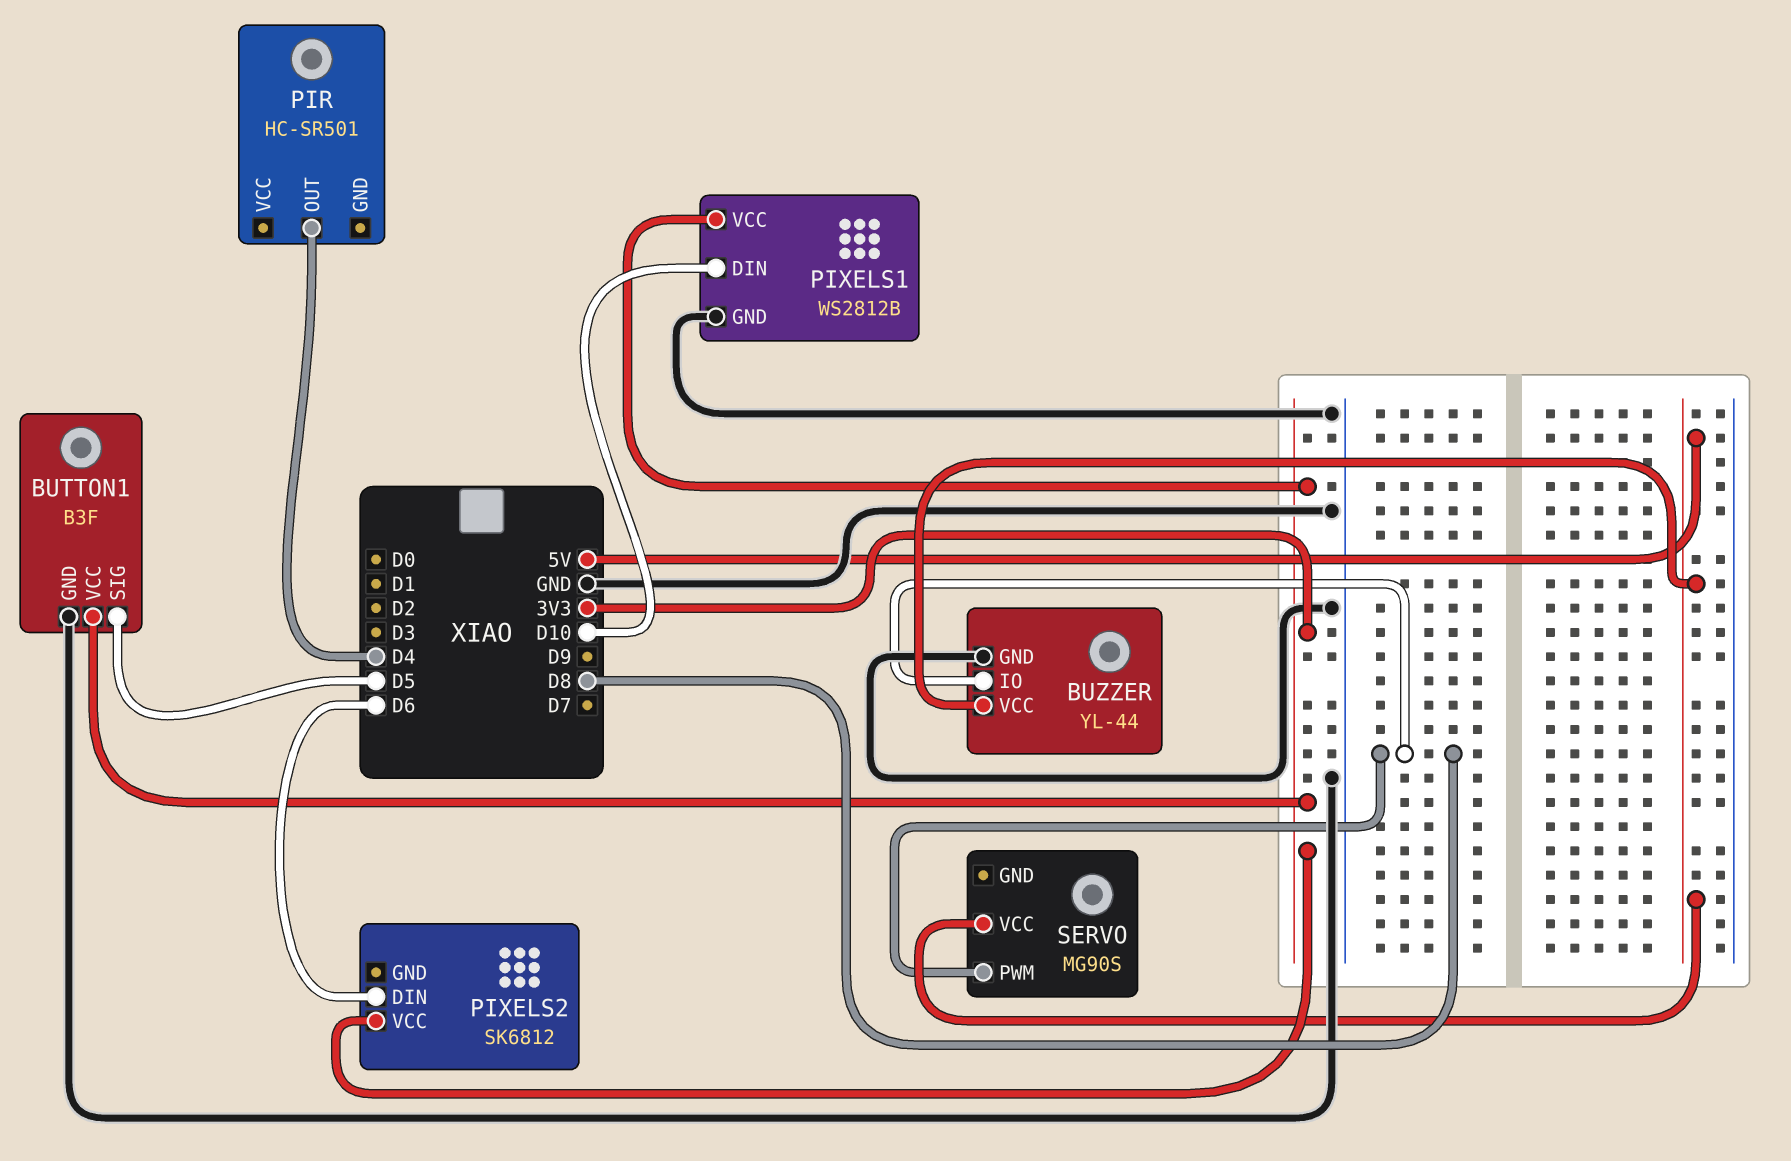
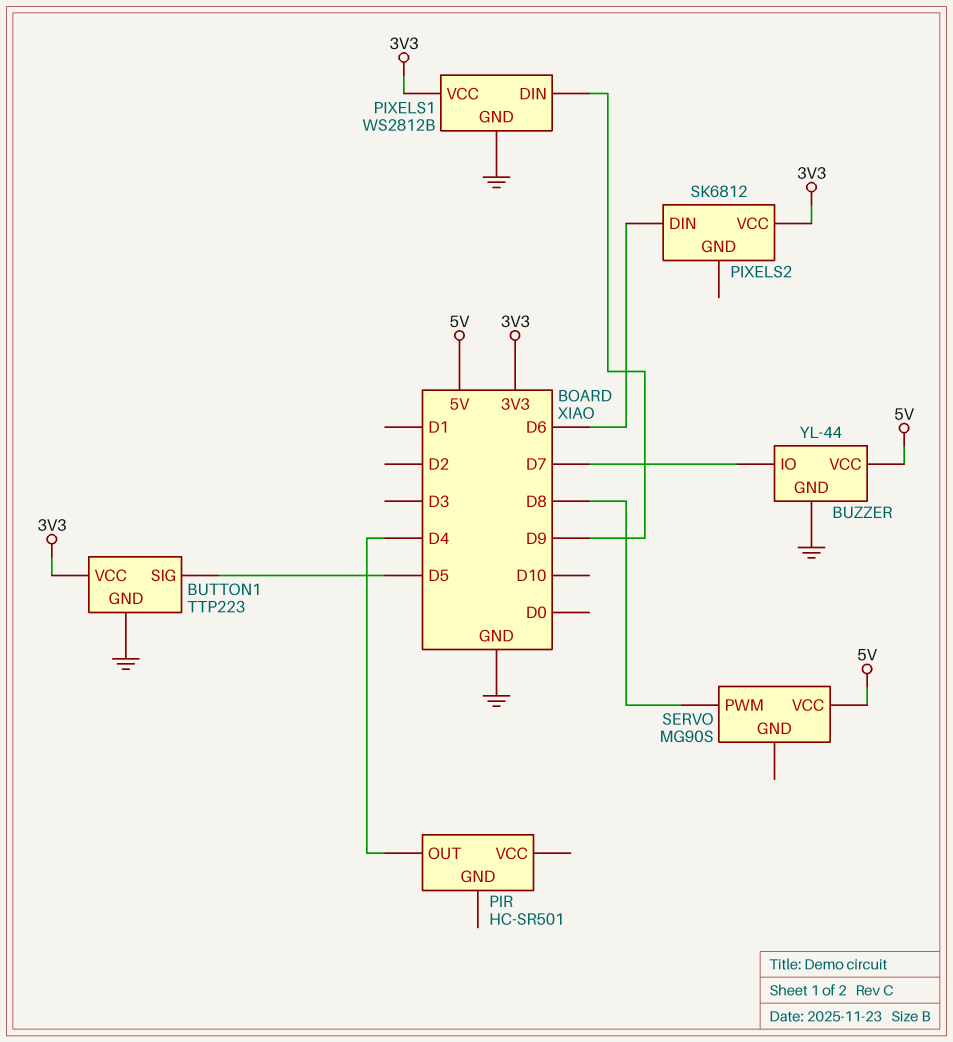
BUTTON1: B3F -> TTP223
BUZZER pin IO: D8 -> D7
PIXELS1 pin DIN: D10 -> D9

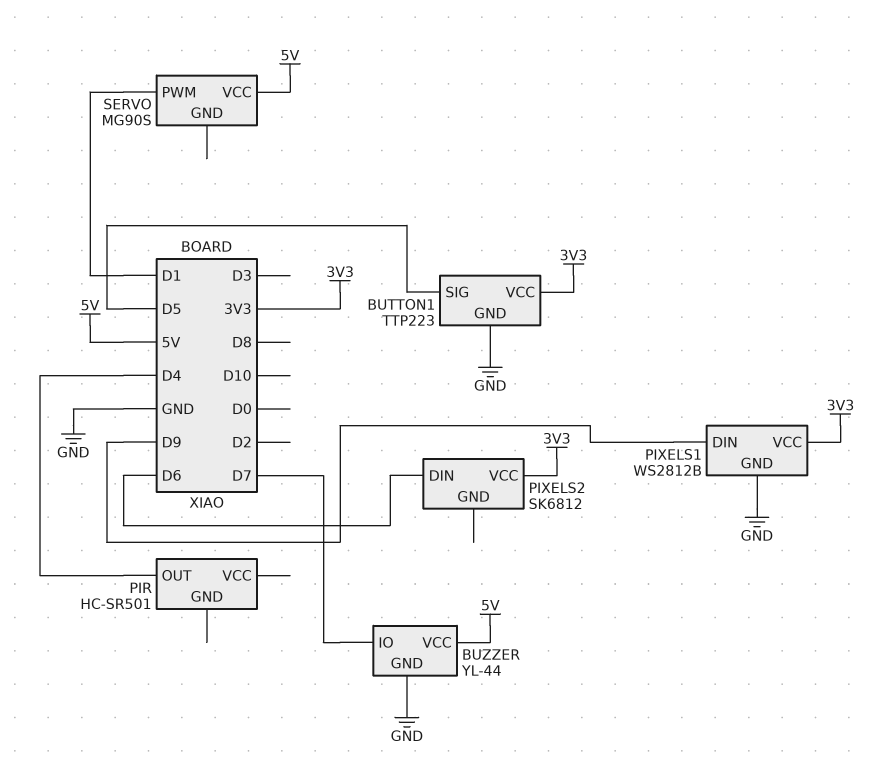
SERVO pin PWM: D8 -> D1

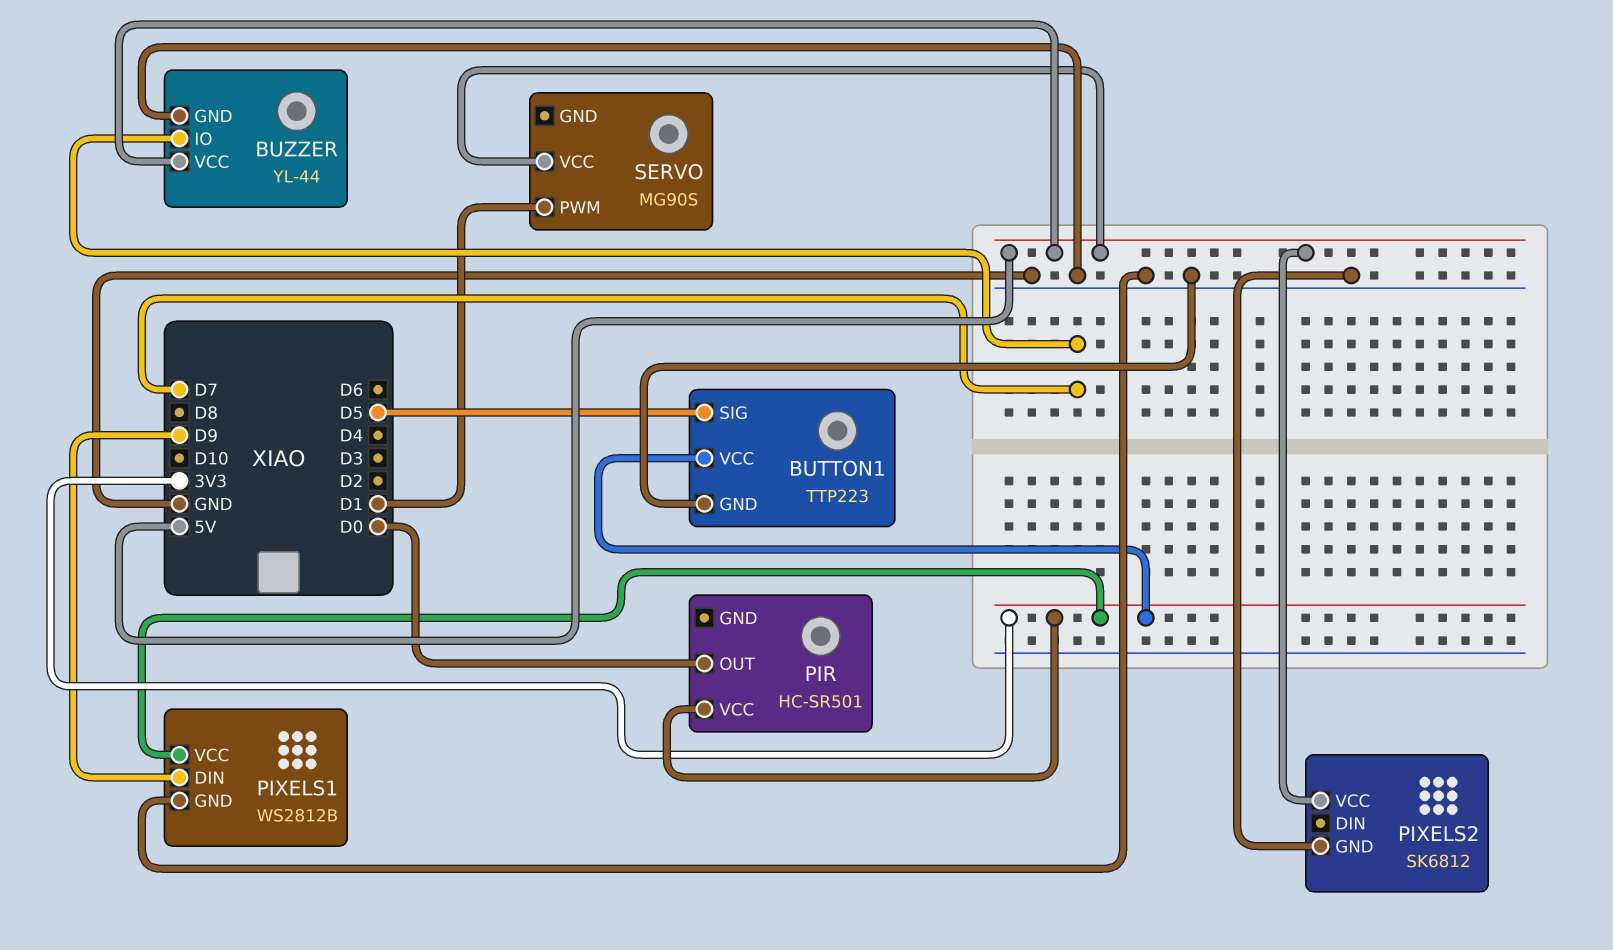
PIR pin OUT: D4 -> D0
PIR pin VCC: none -> 3V3
PIXELS2 pin DIN: D6 -> none
PIXELS2 pin GND: none -> GND
PIXELS2 pin VCC: 3V3 -> 5V

